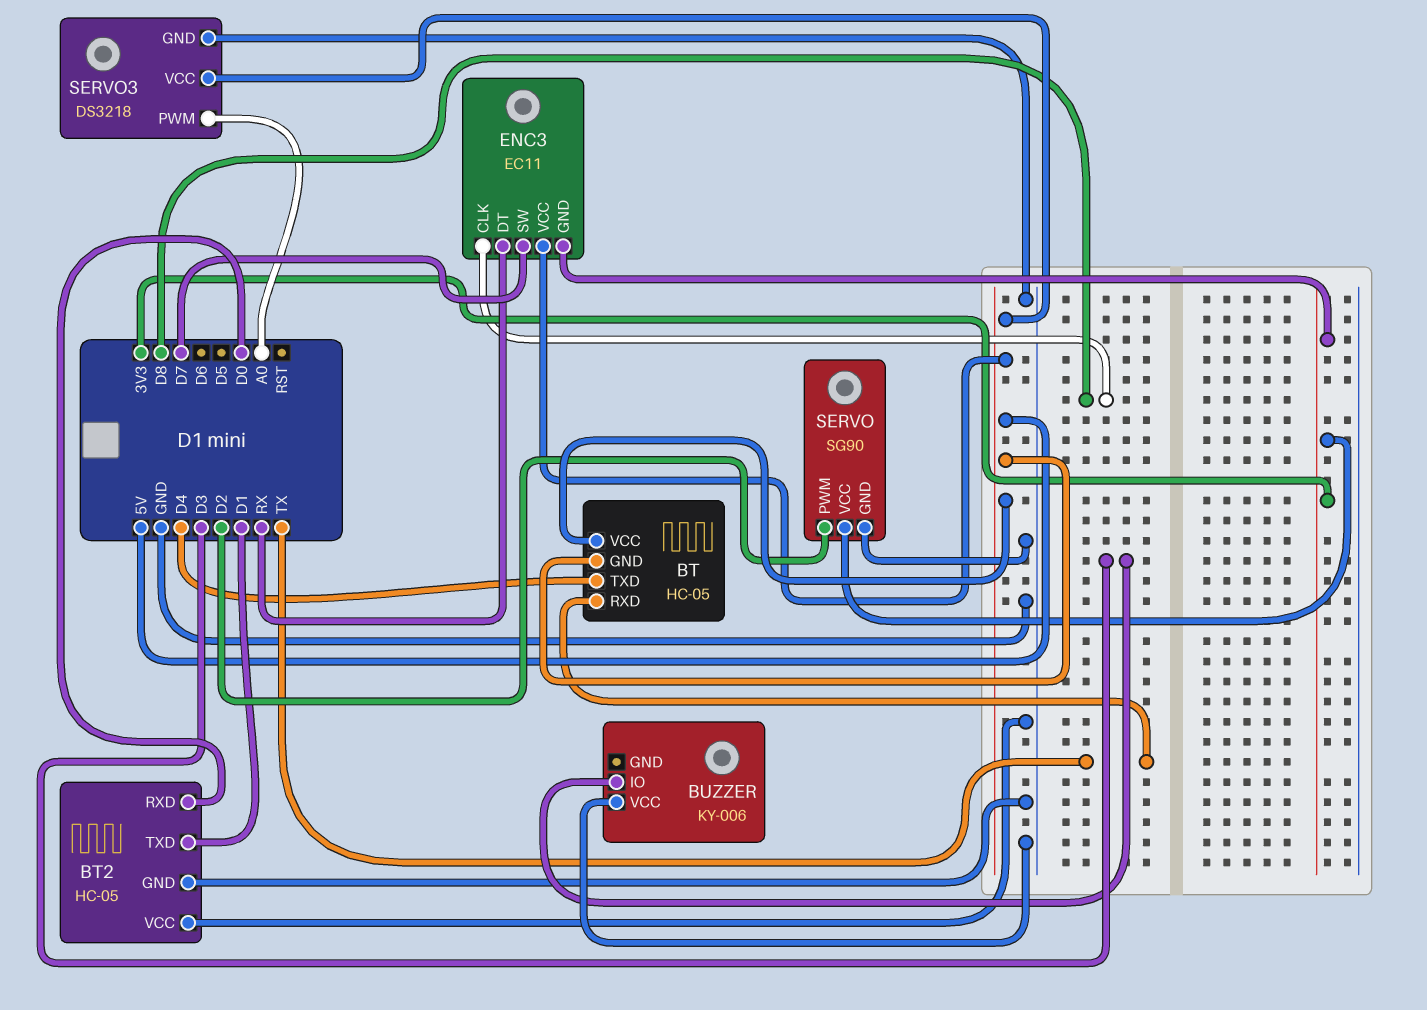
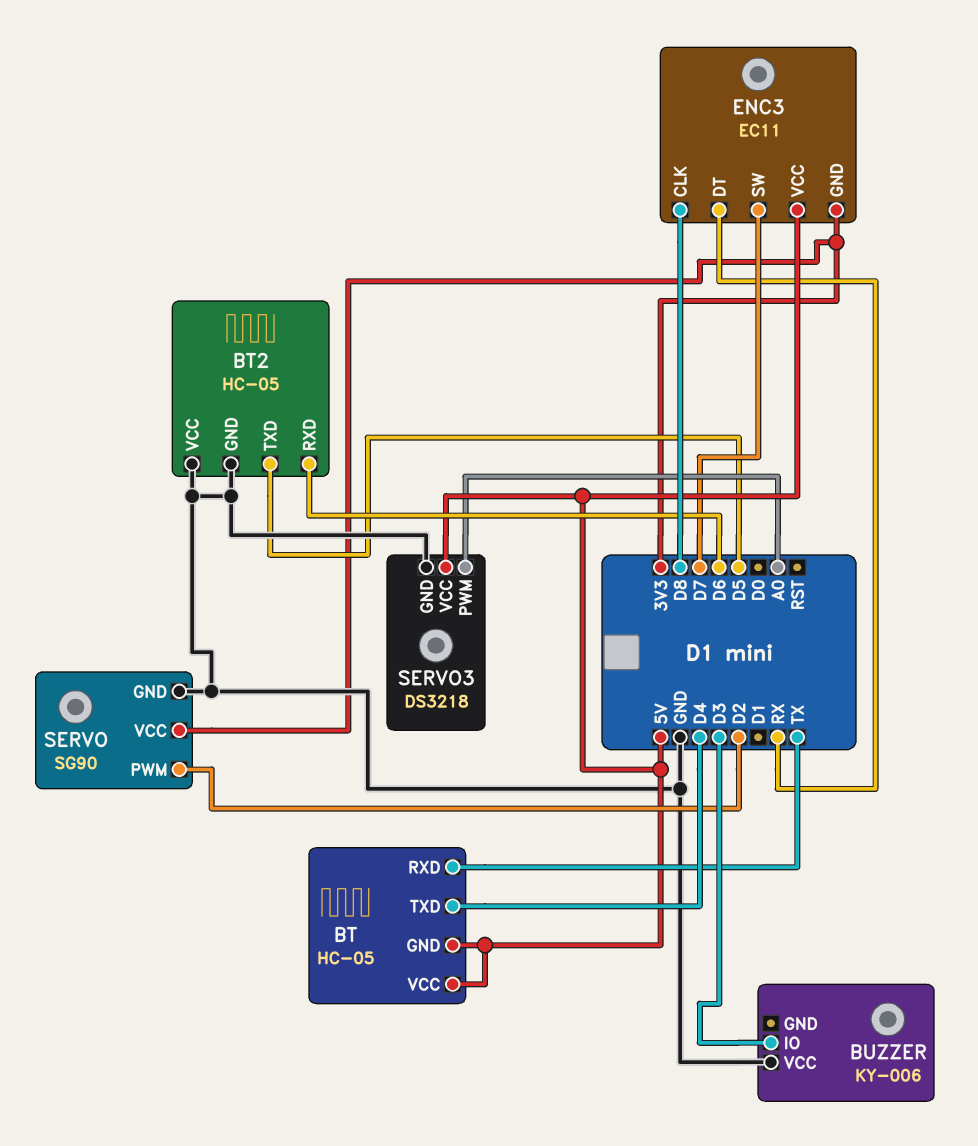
BT2 pin RXD: D0 -> D6
BT2 pin TXD: D1 -> D5

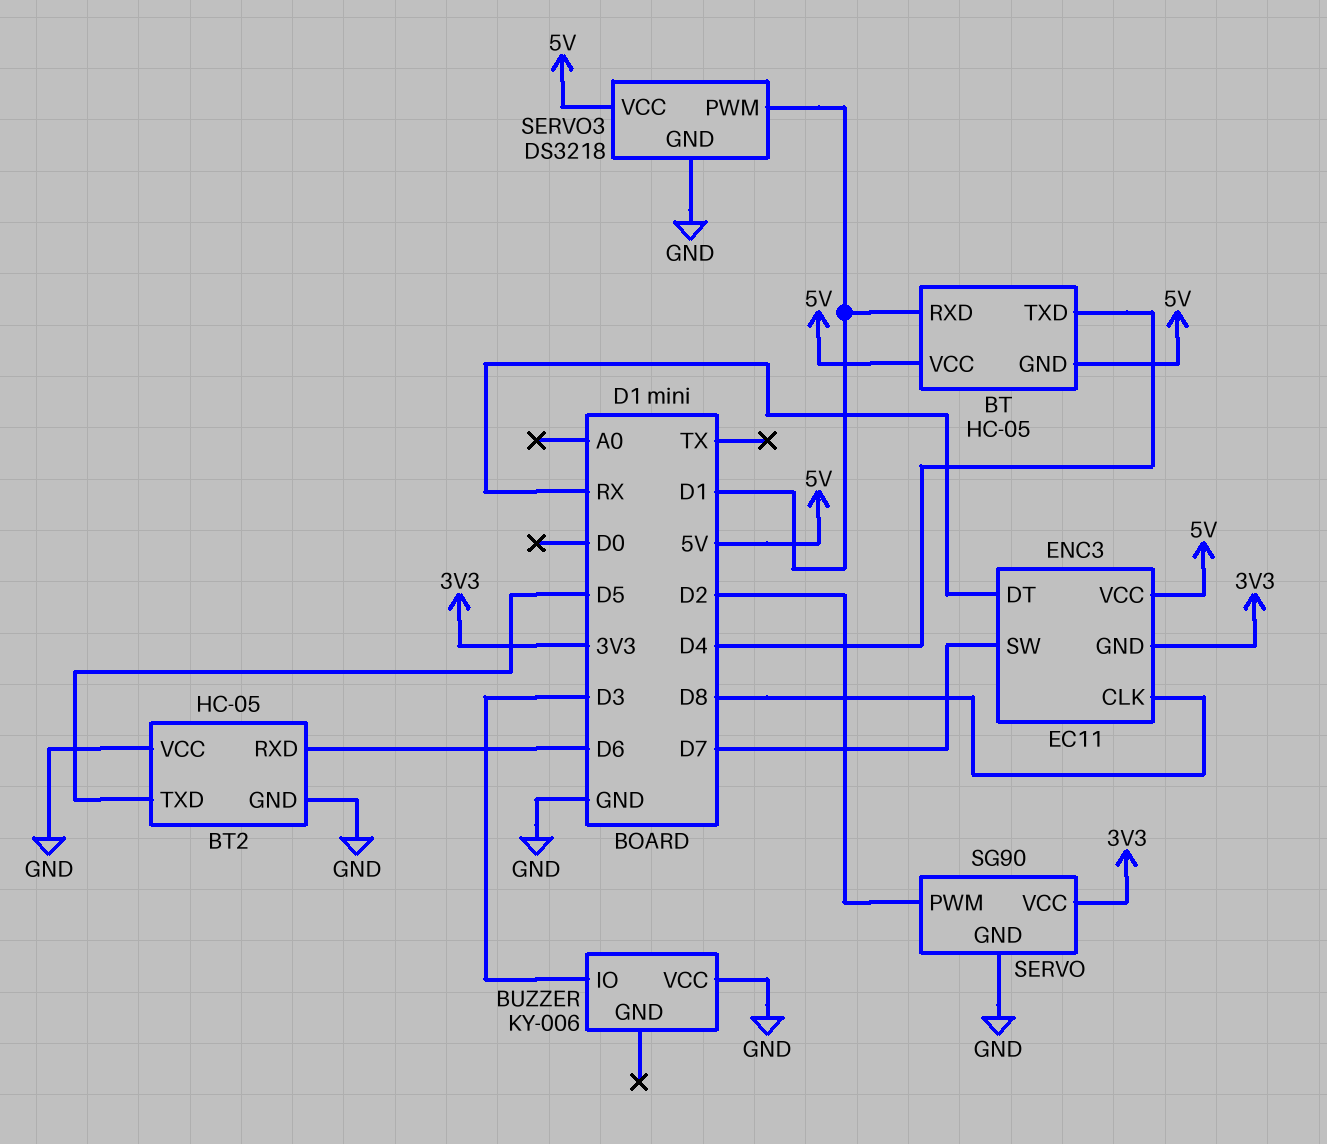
BT pin RXD: TX -> D1
SERVO3 pin PWM: A0 -> D1

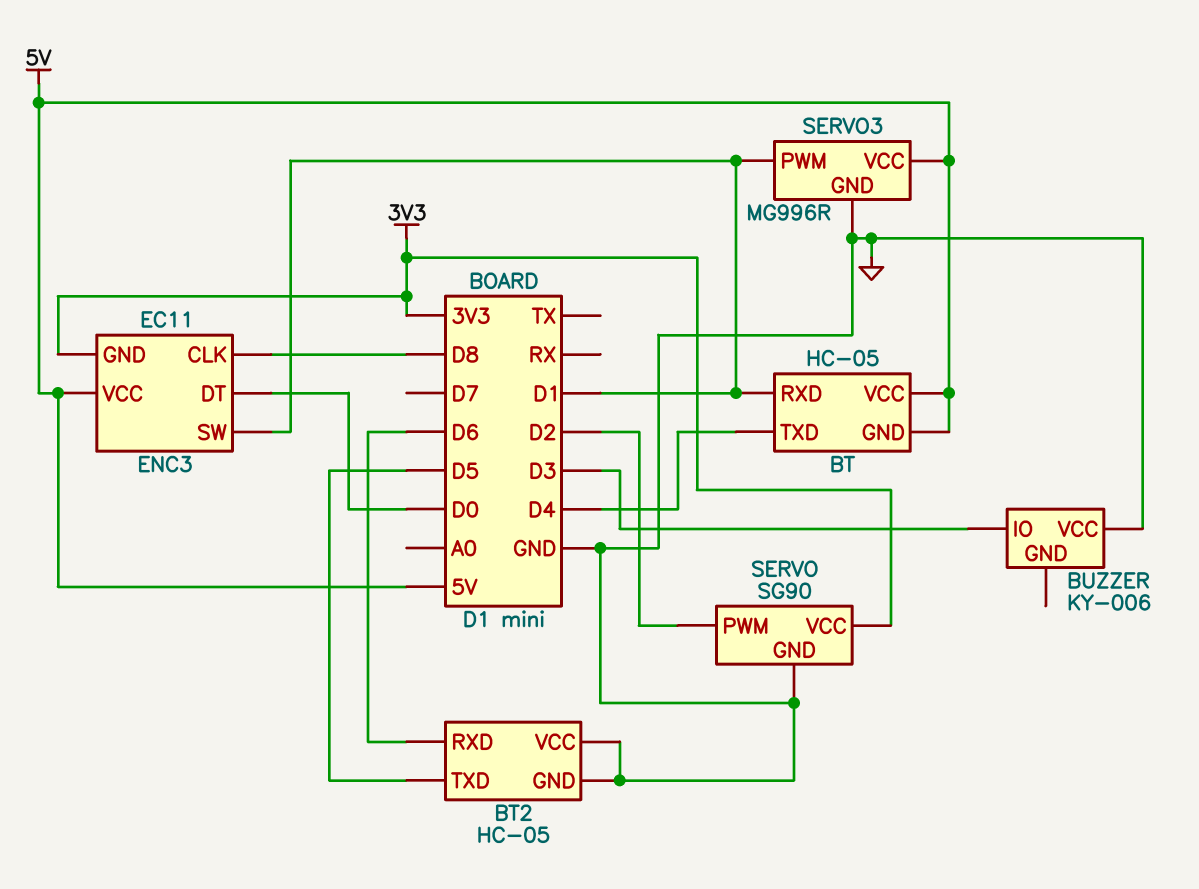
ENC3 pin DT: RX -> D0
ENC3 pin SW: D7 -> D1
SERVO3: DS3218 -> MG996R

